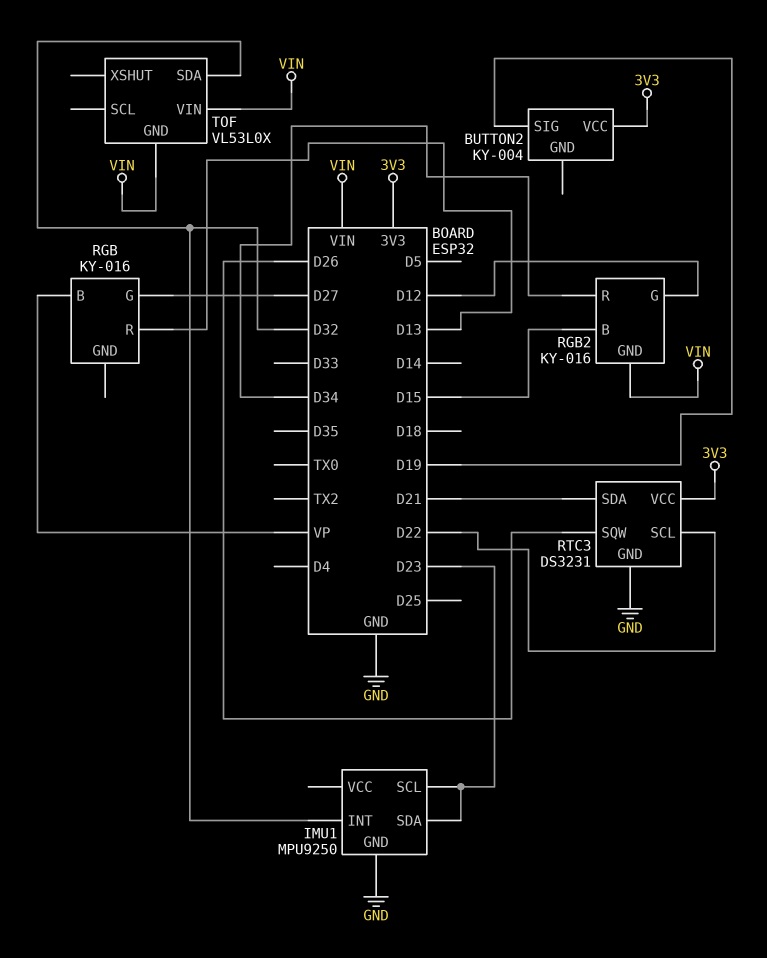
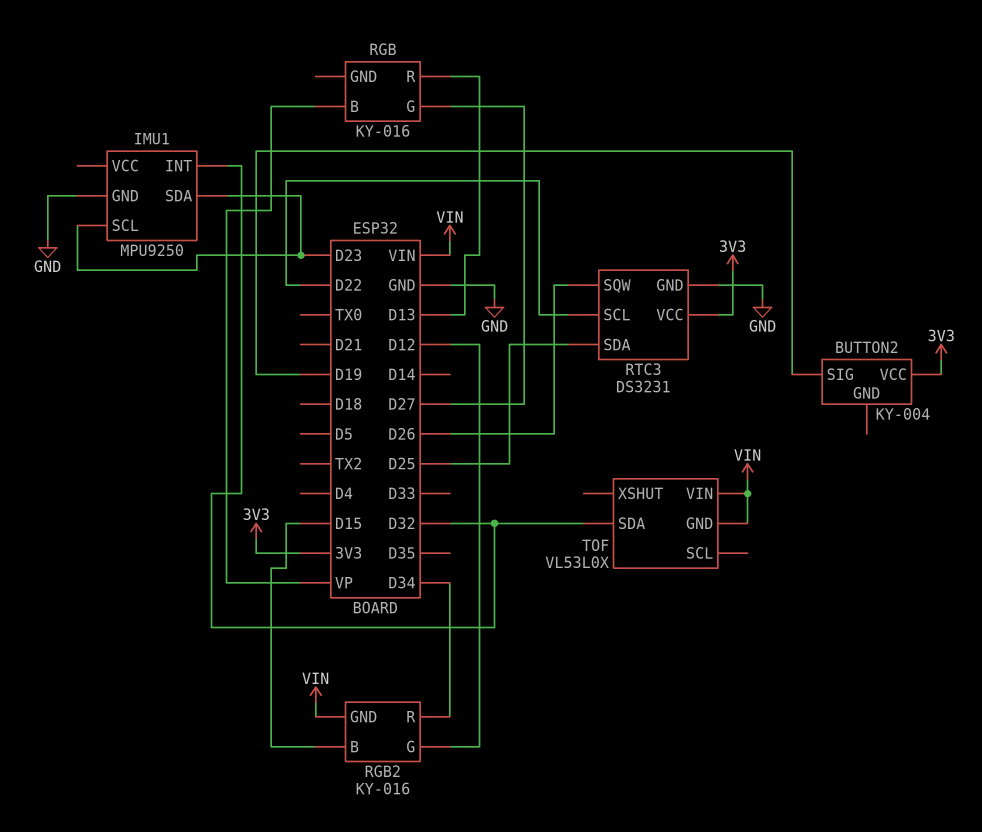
RTC3 pin SDA: D21 -> D25

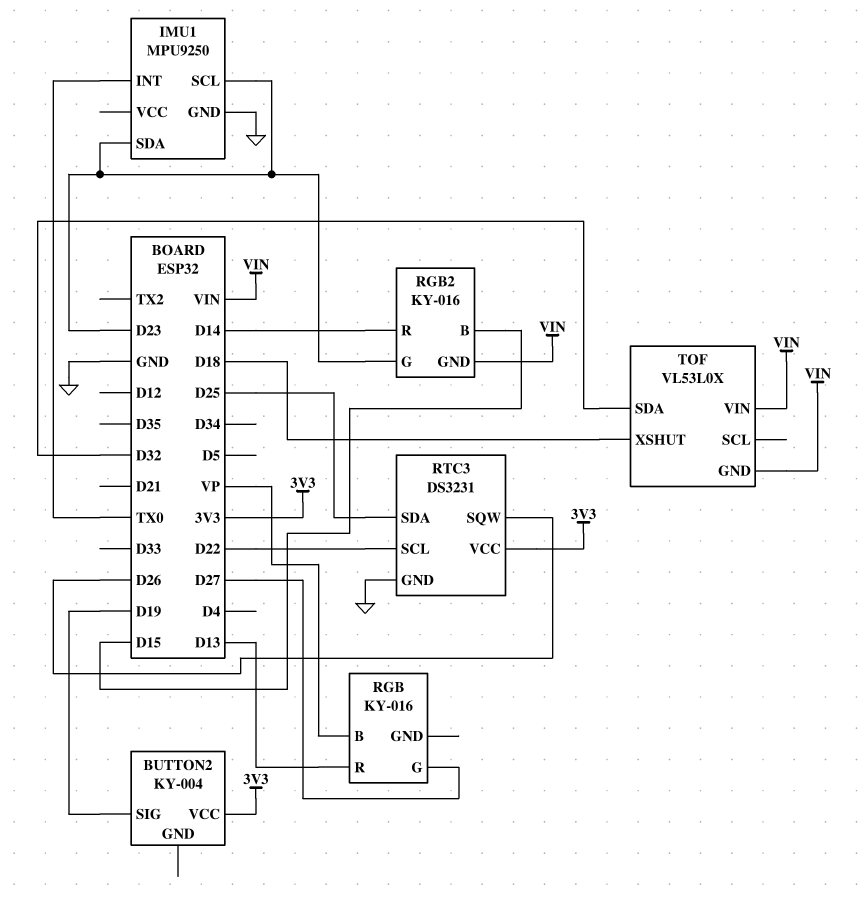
IMU1 pin INT: D32 -> TX0
RGB2 pin G: D12 -> D23
RGB2 pin R: D34 -> D14
TOF pin XSHUT: none -> D18

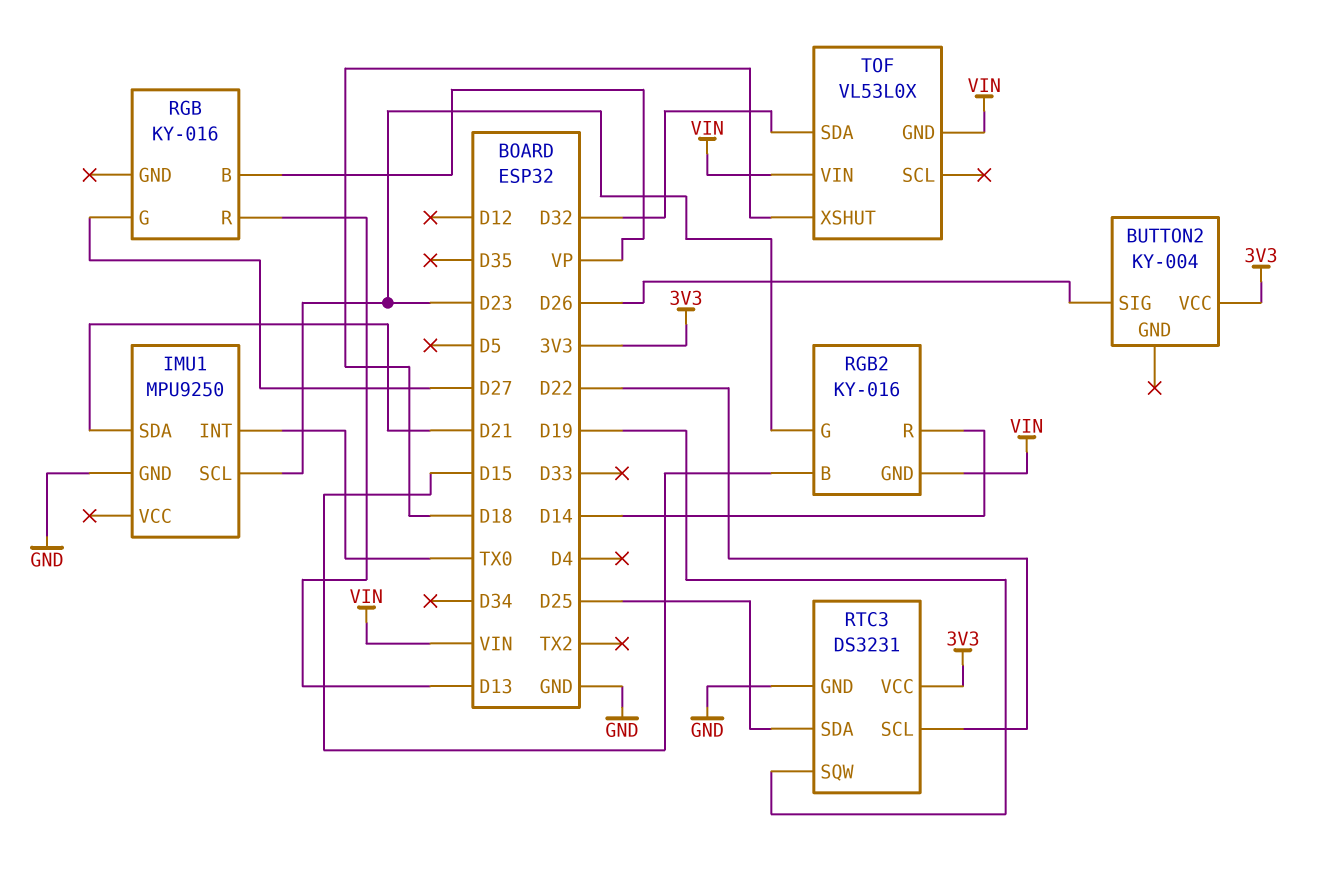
BUTTON2 pin SIG: D19 -> D26
IMU1 pin SDA: D23 -> D21
RTC3 pin SQW: D26 -> D19

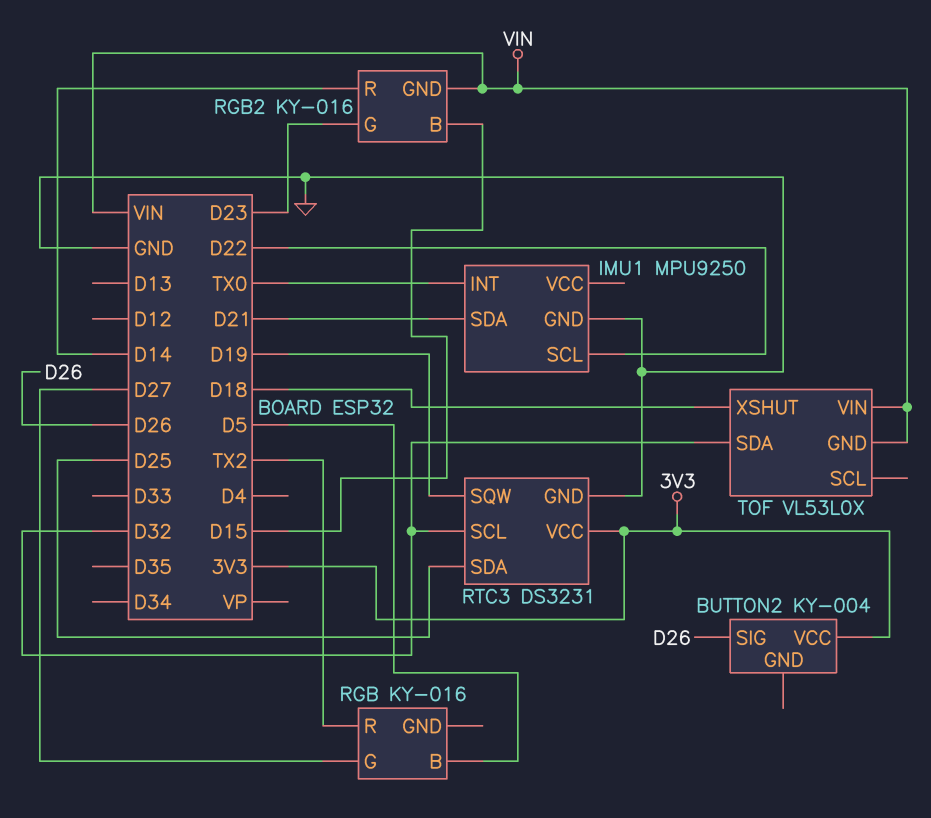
IMU1 pin SCL: D23 -> D22
RGB pin B: VP -> D5
RGB pin R: D13 -> TX2
RTC3 pin SCL: D22 -> D32

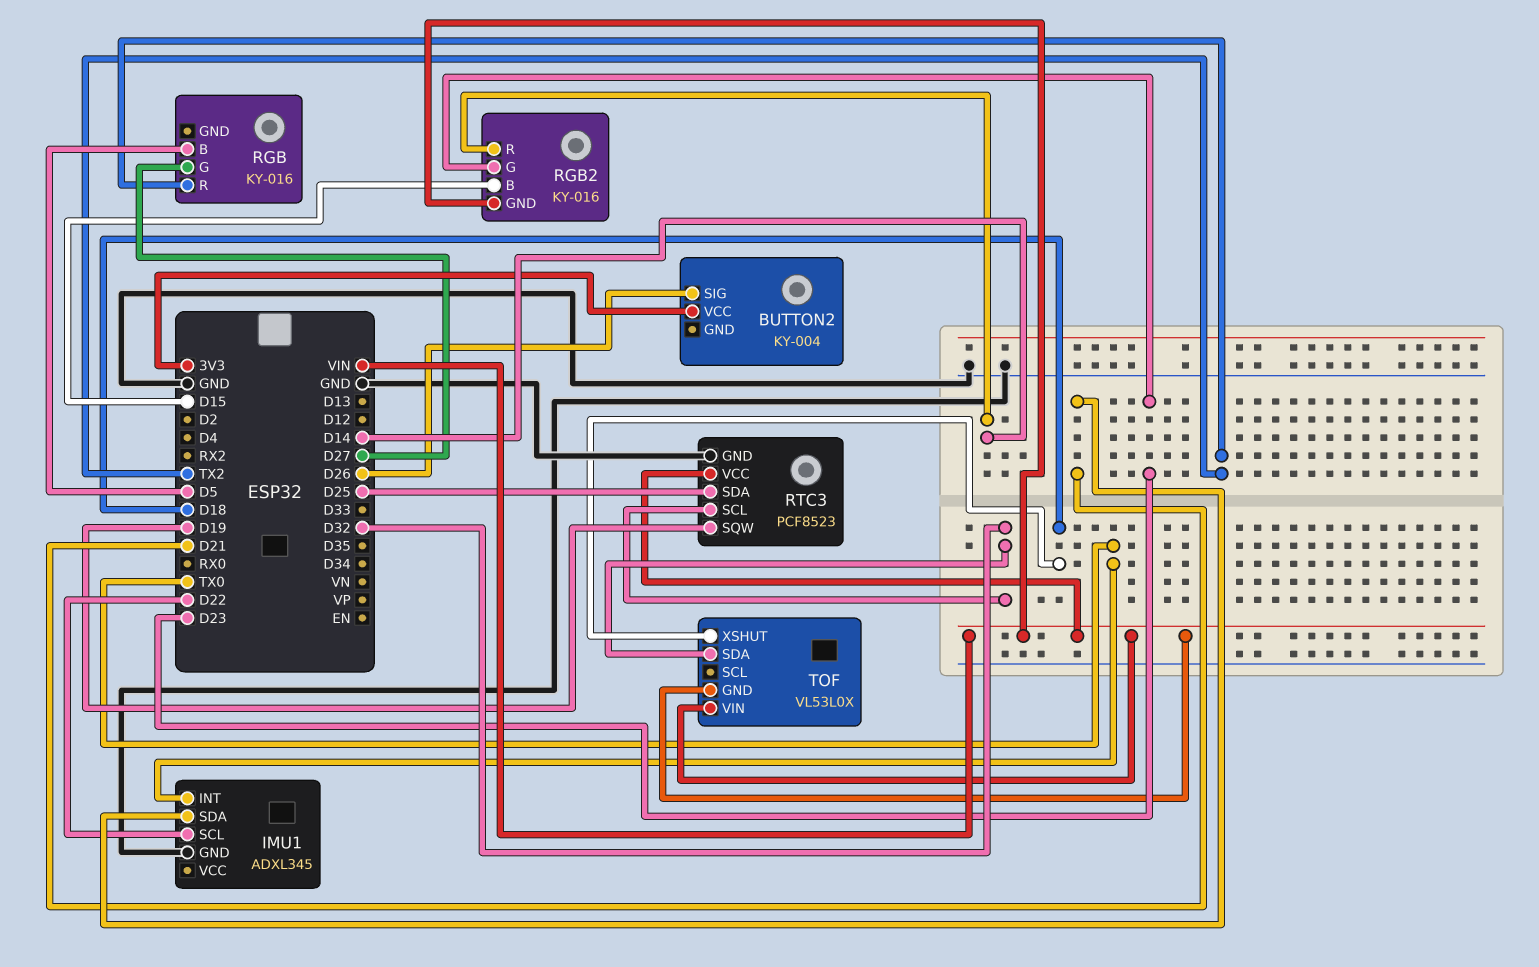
IMU1: MPU9250 -> ADXL345
RTC3: DS3231 -> PCF8523
RTC3 pin VCC: 3V3 -> VIN

